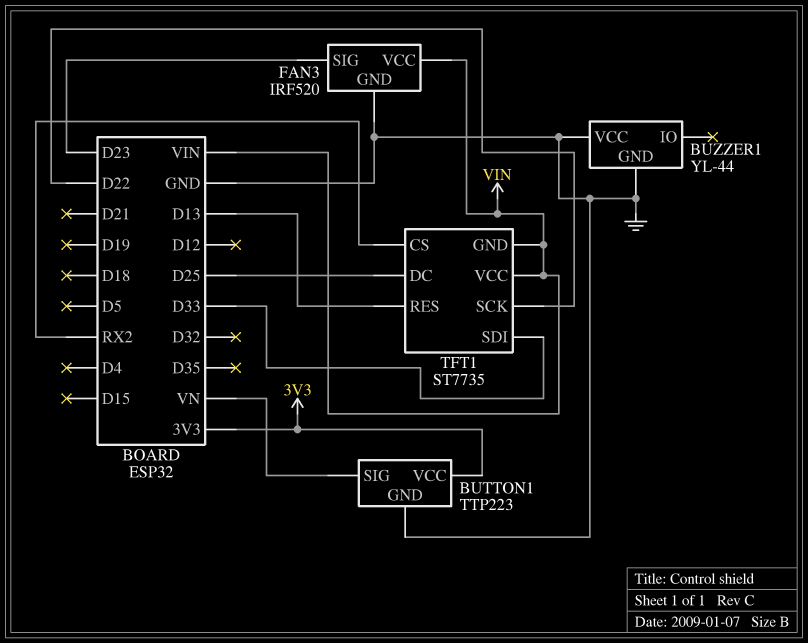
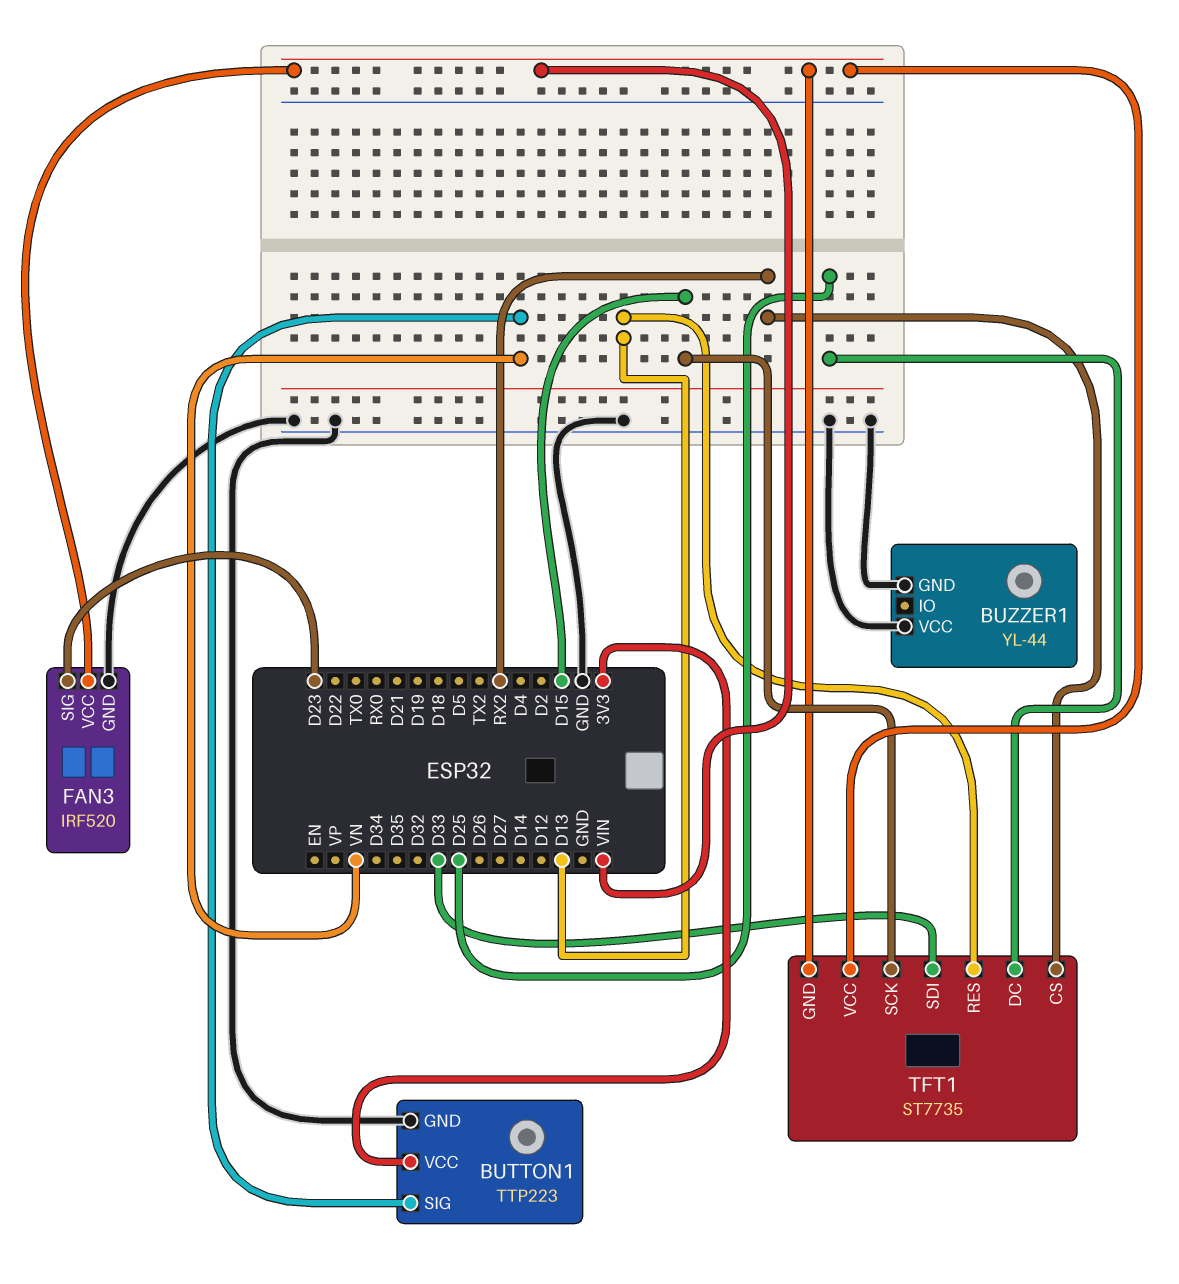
TFT1 pin SCK: D22 -> D15

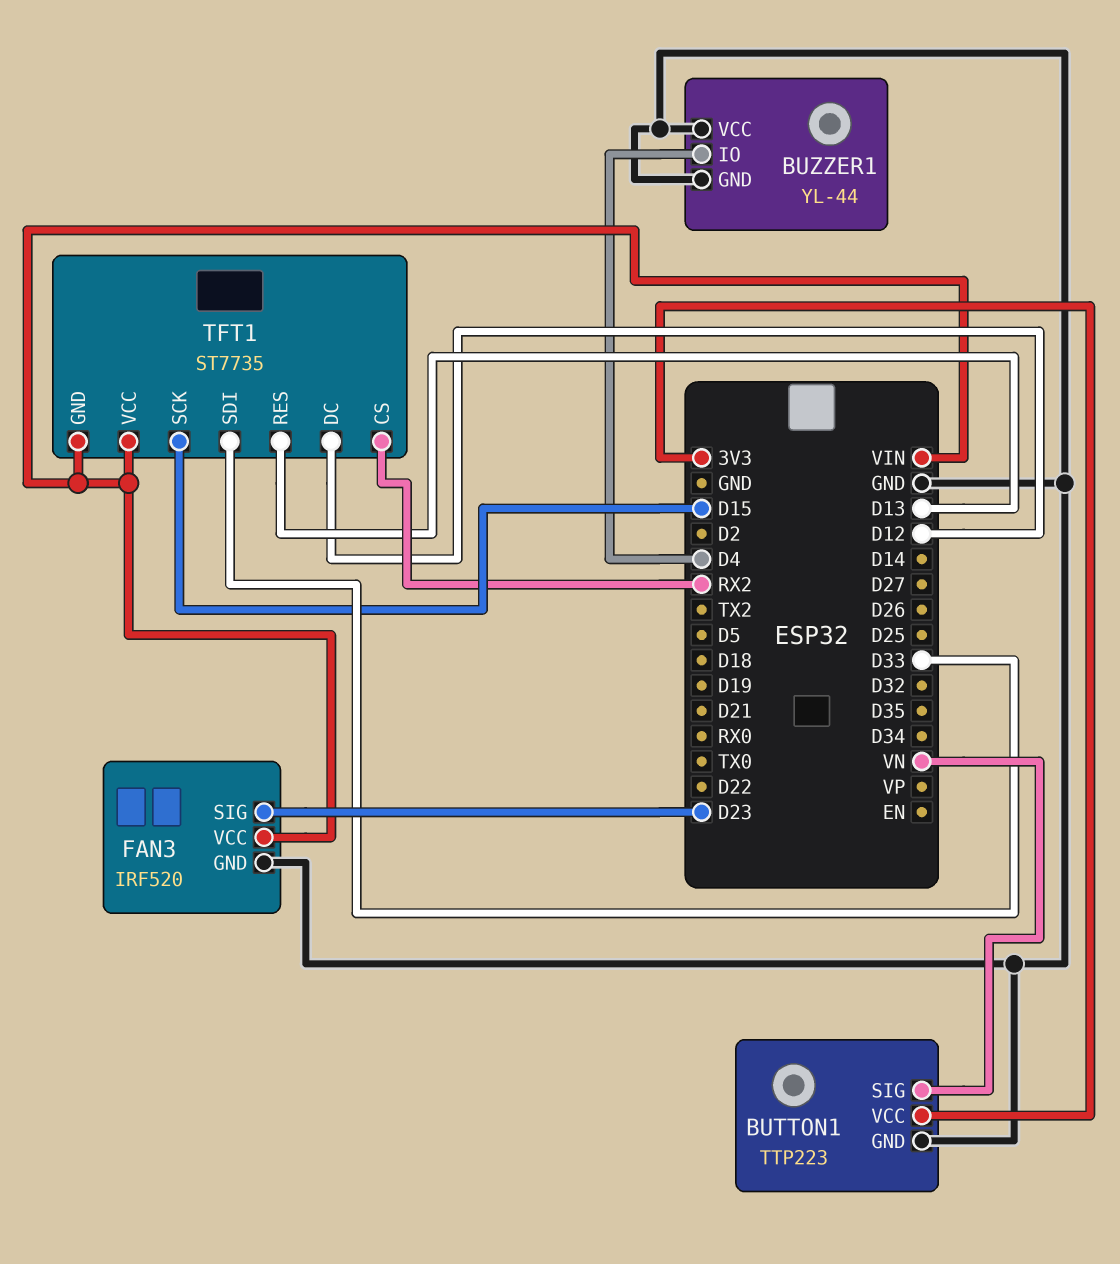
BUZZER1 pin IO: none -> D4
TFT1 pin DC: D25 -> D12

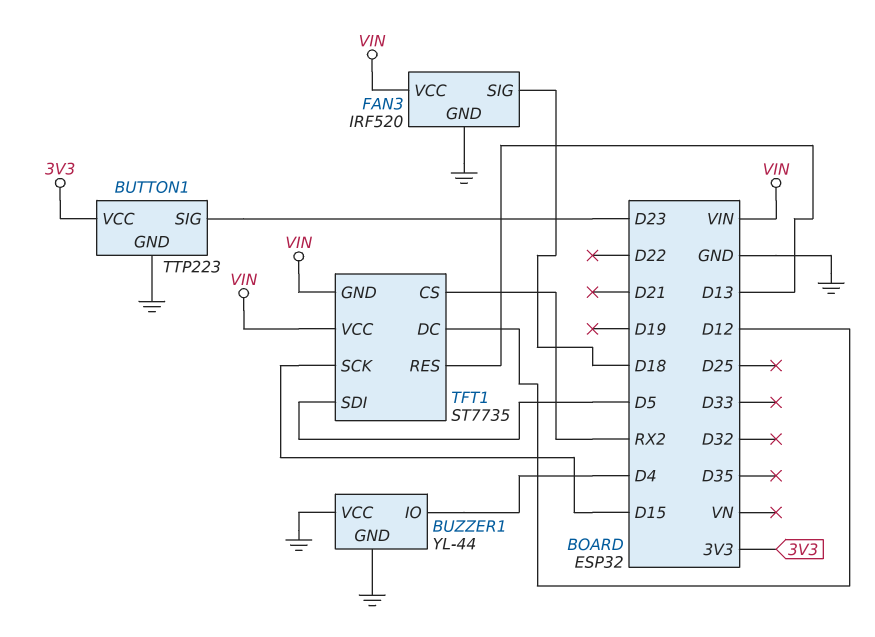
BUTTON1 pin SIG: VN -> D23
FAN3 pin SIG: D23 -> D18
TFT1 pin SDI: D33 -> D5

